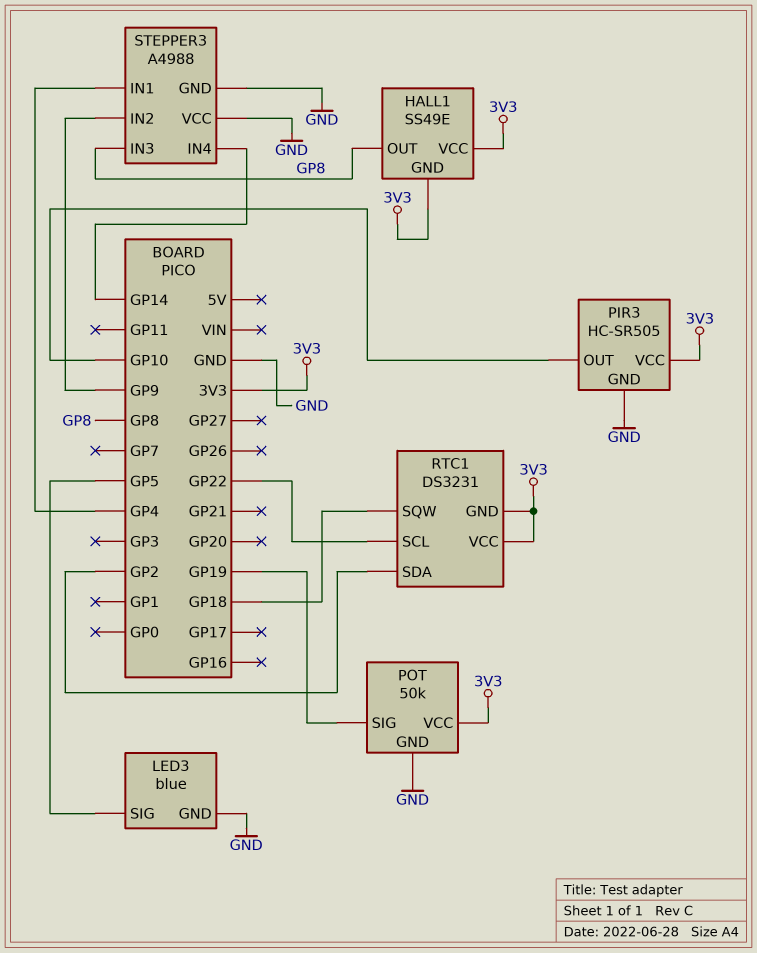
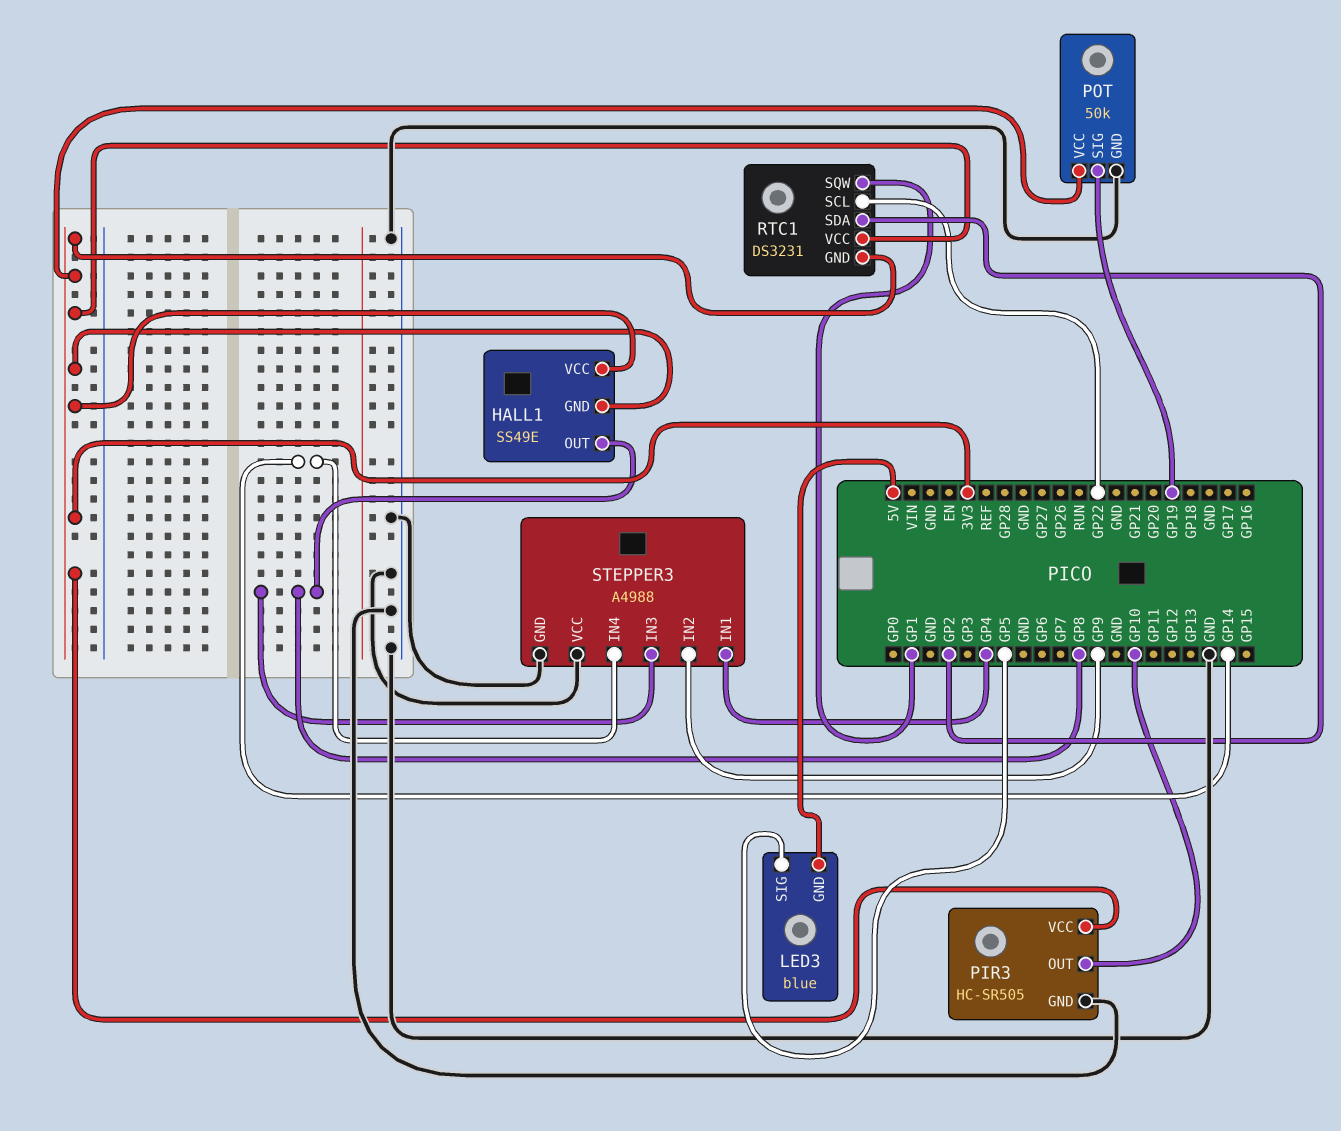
LED3 pin GND: GND -> 5V
RTC1 pin SQW: GP18 -> GP1

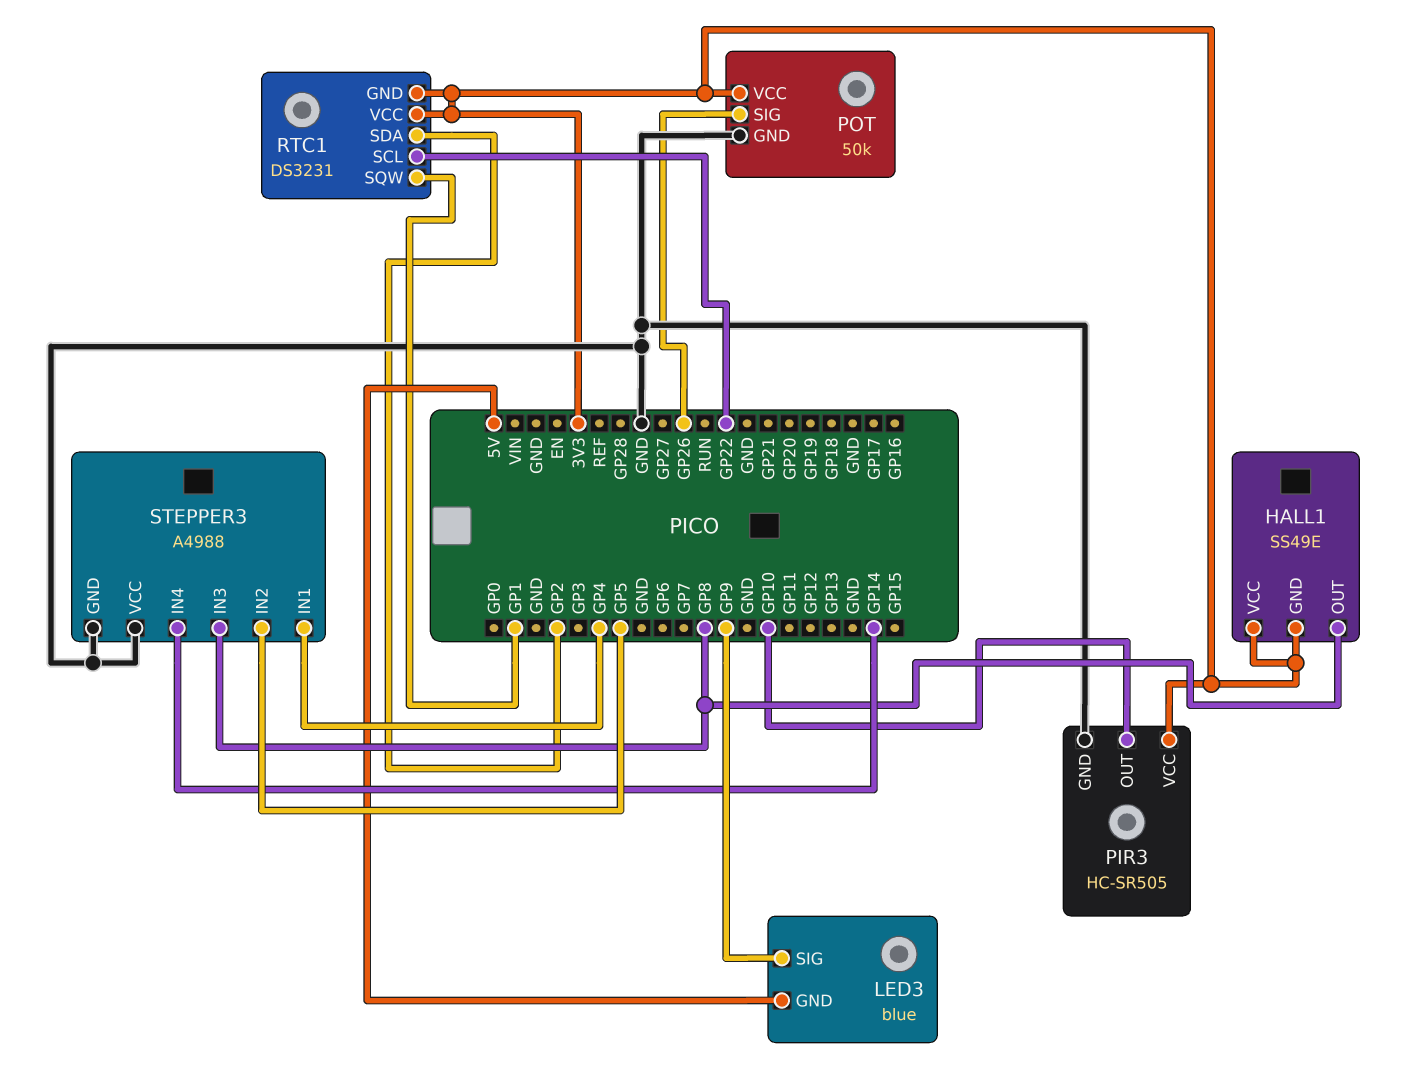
LED3 pin SIG: GP5 -> GP9
POT pin SIG: GP19 -> GP26
STEPPER3 pin IN2: GP9 -> GP5

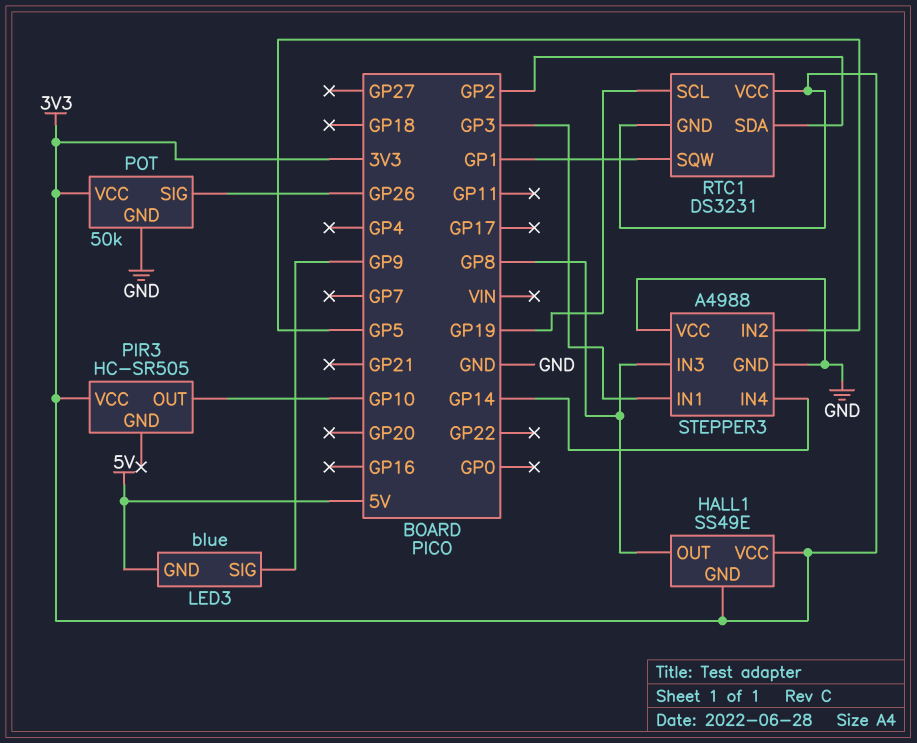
PIR3 pin GND: GND -> none
RTC1 pin SCL: GP22 -> GP19
STEPPER3 pin IN1: GP4 -> GP3

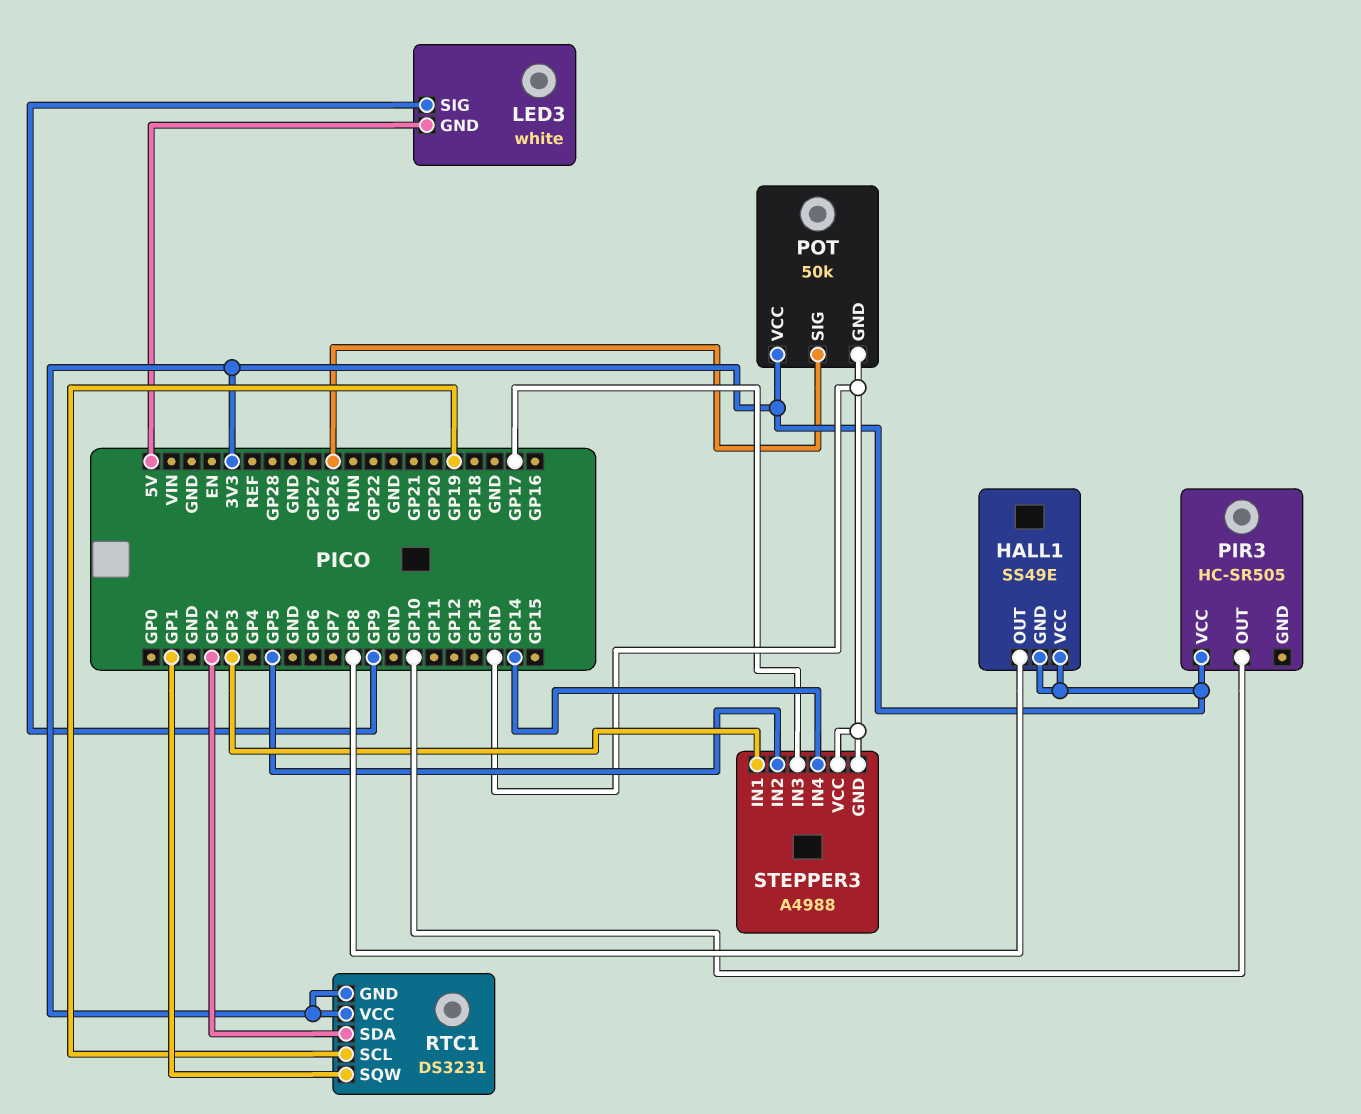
LED3: blue -> white
STEPPER3 pin IN3: GP8 -> GP17

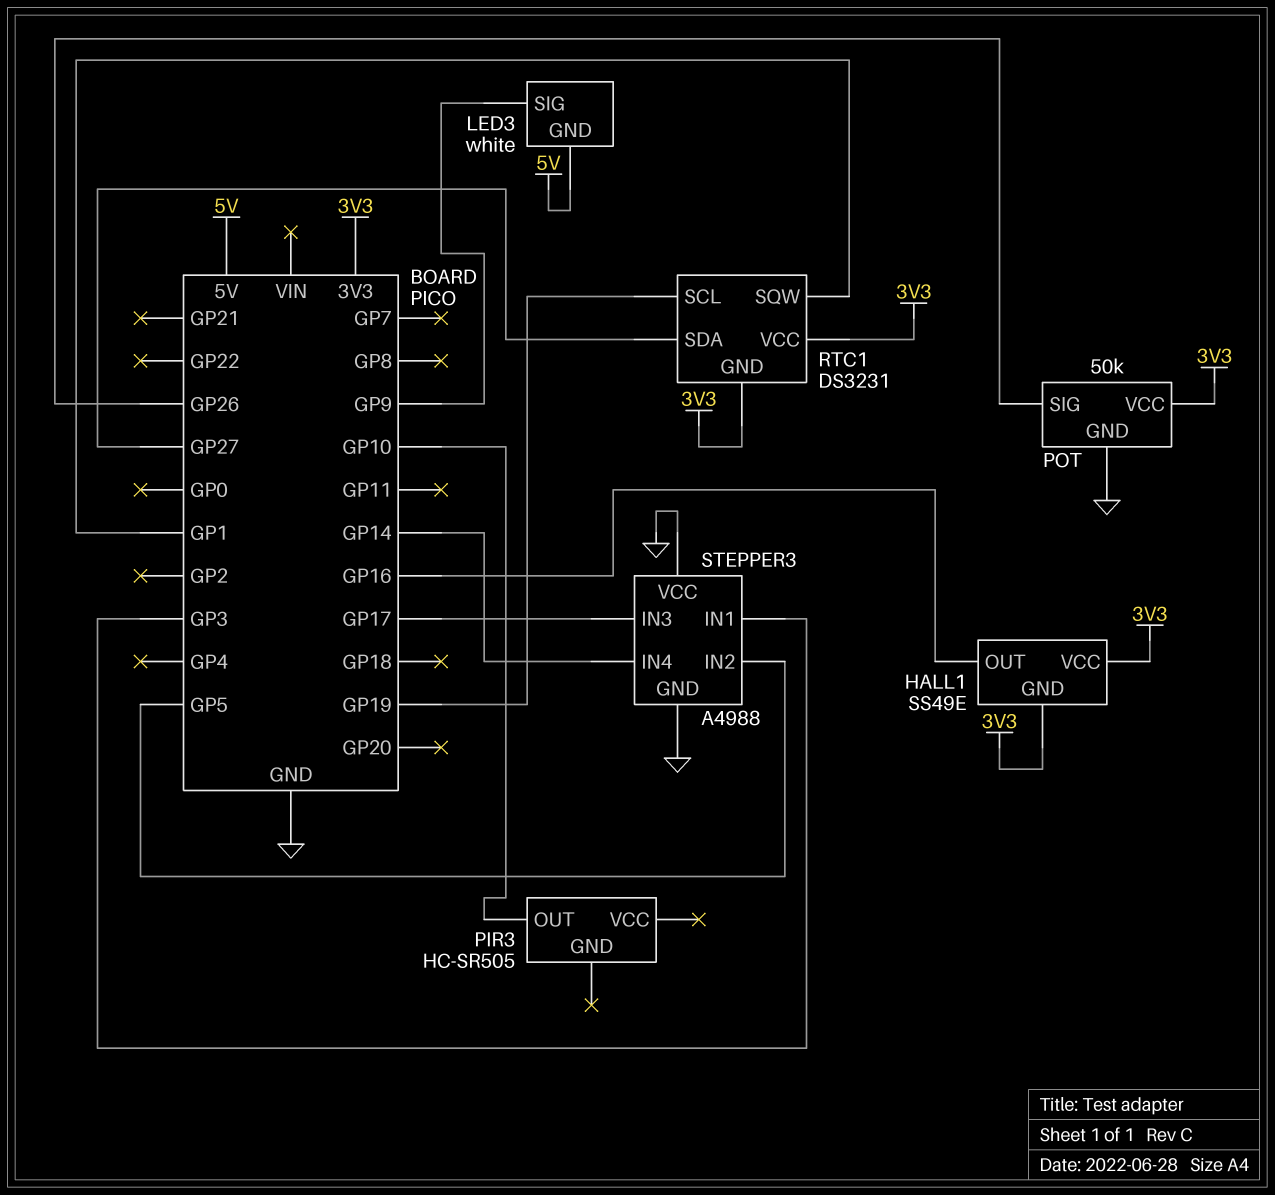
HALL1 pin OUT: GP8 -> GP16
PIR3 pin VCC: 3V3 -> none
RTC1 pin SDA: GP2 -> GP27

